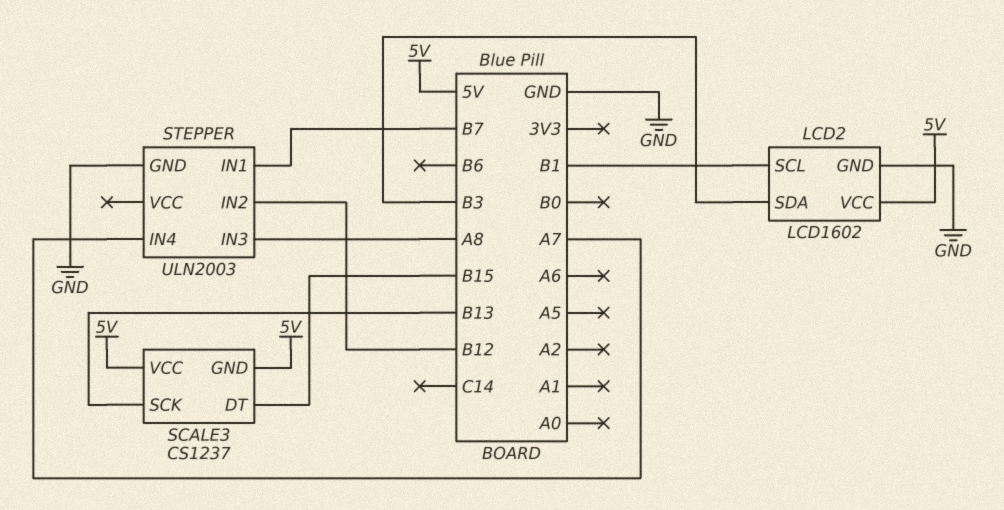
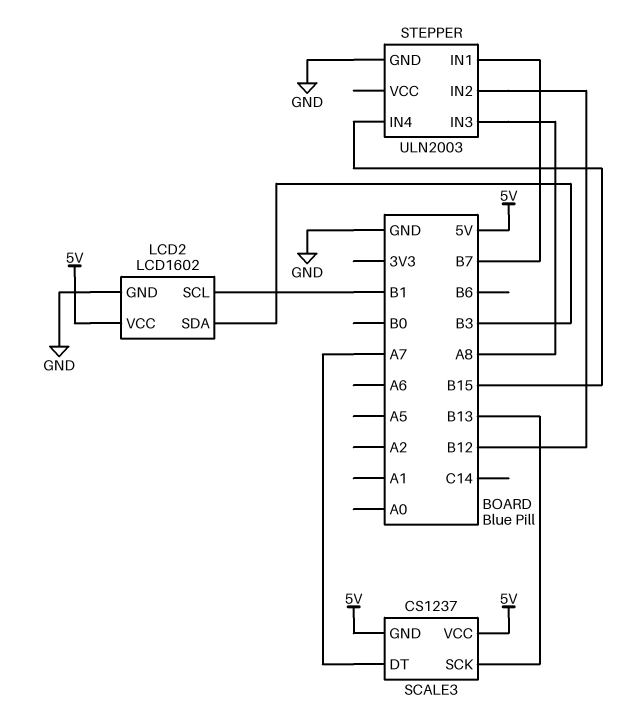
SCALE3 pin DT: B15 -> A7
STEPPER pin IN4: A7 -> B15

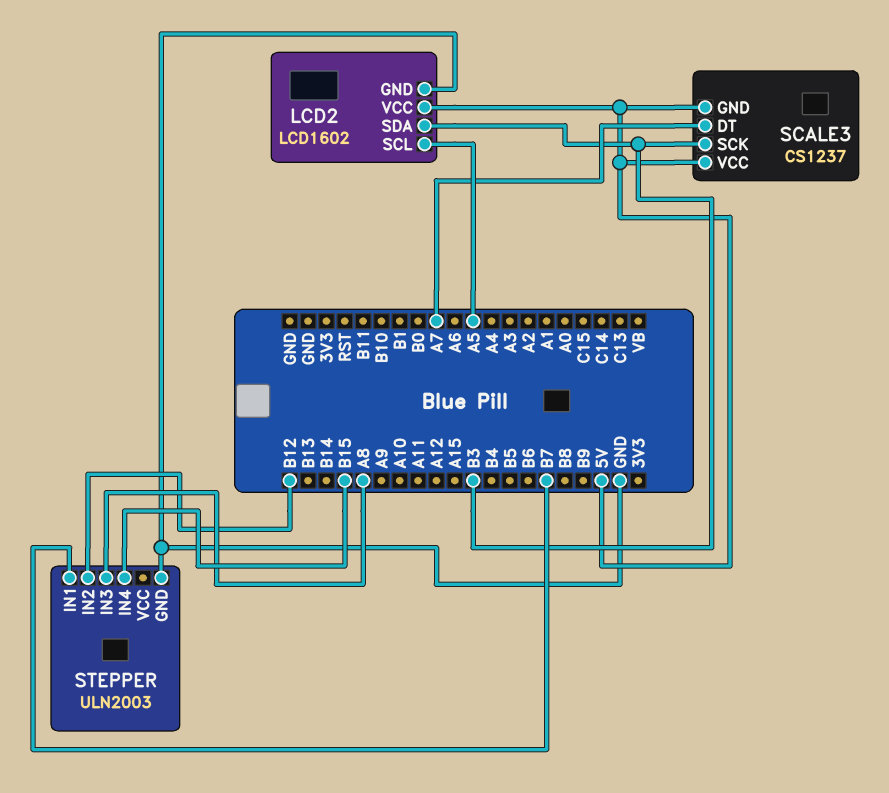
LCD2 pin SCL: B1 -> A5
SCALE3 pin SCK: B13 -> B3

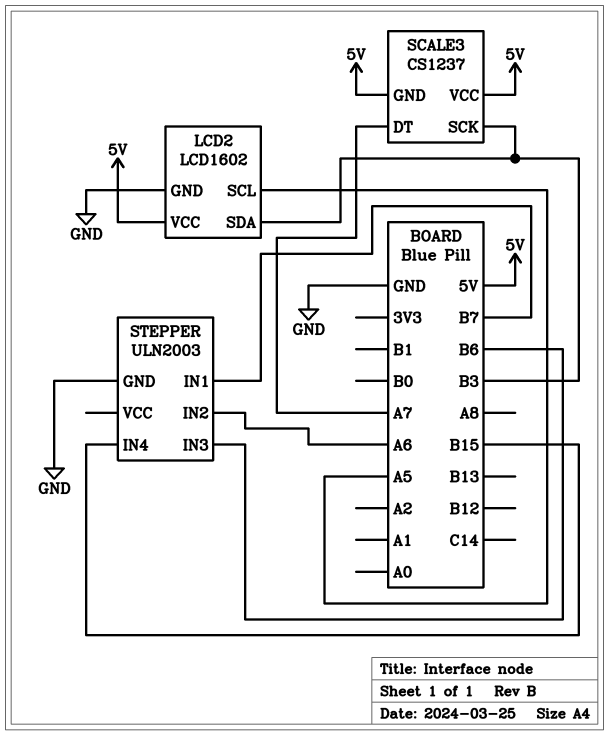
STEPPER pin IN2: B12 -> A6
STEPPER pin IN3: A8 -> B6

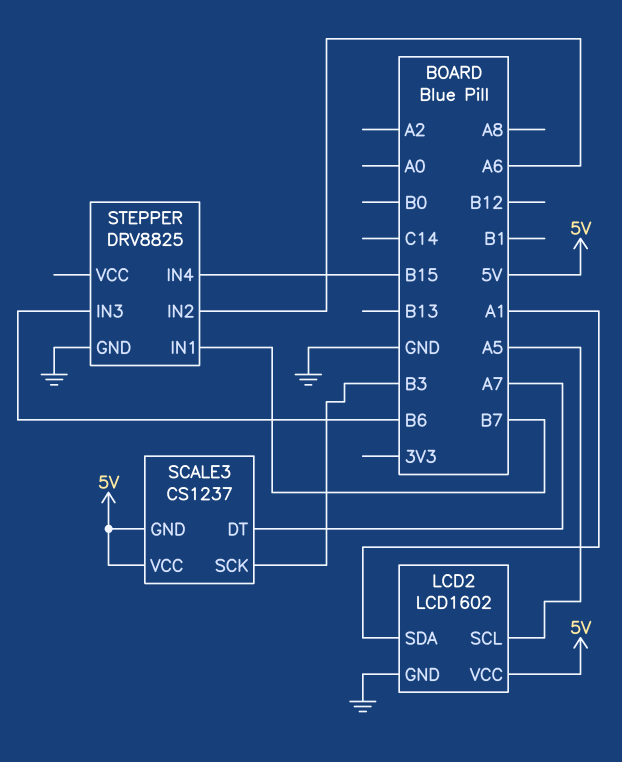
LCD2 pin SDA: B3 -> A1
STEPPER: ULN2003 -> DRV8825

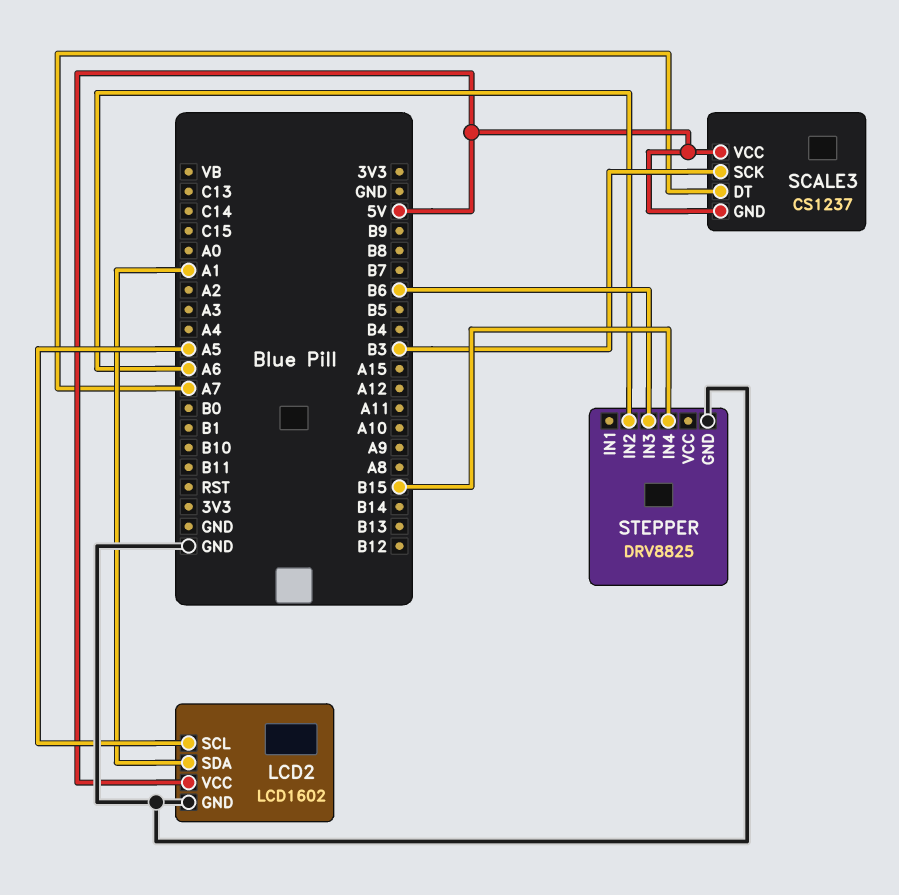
STEPPER pin IN1: B7 -> none

